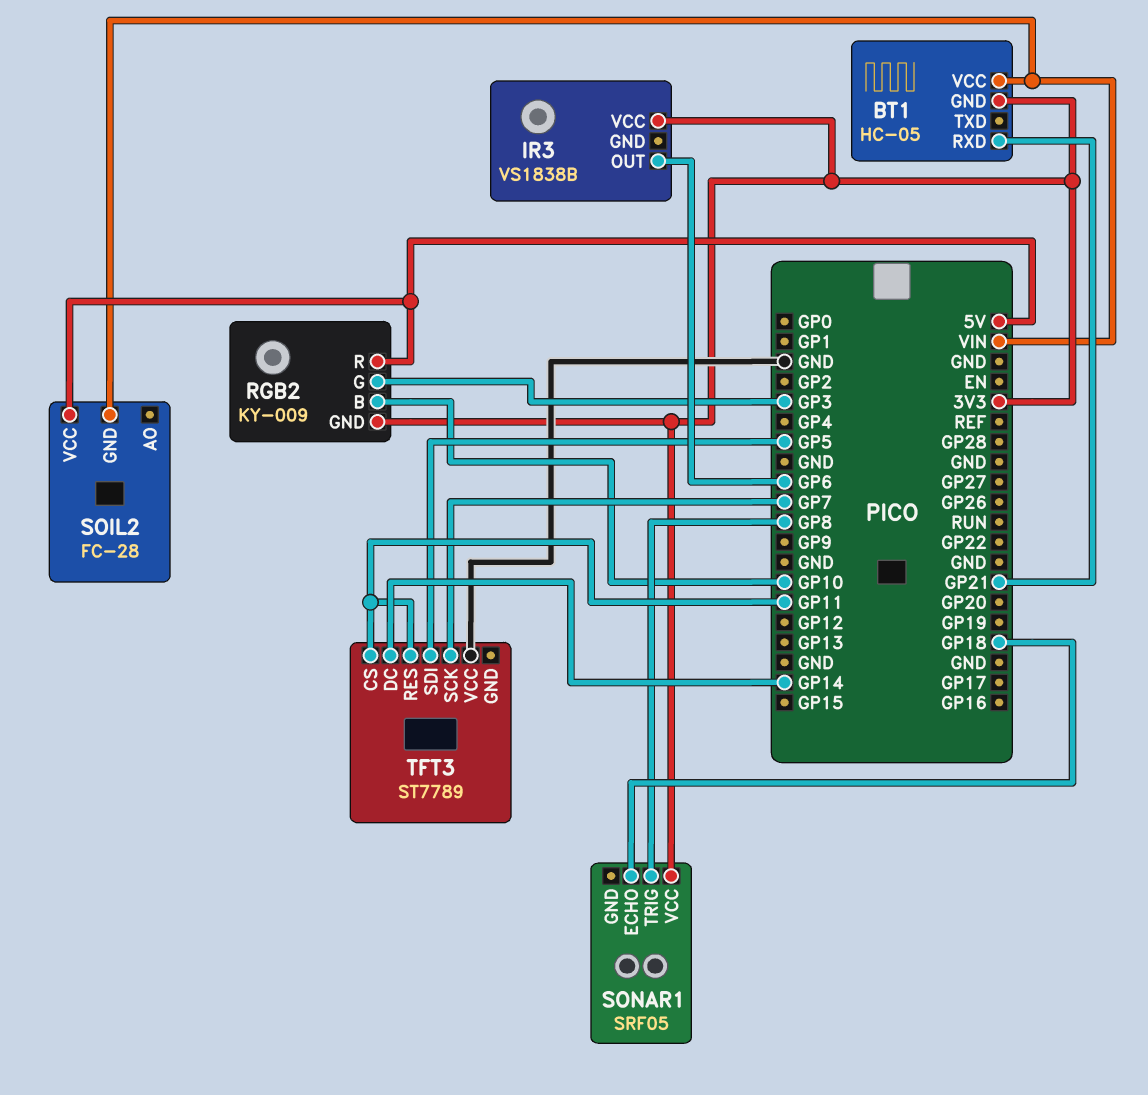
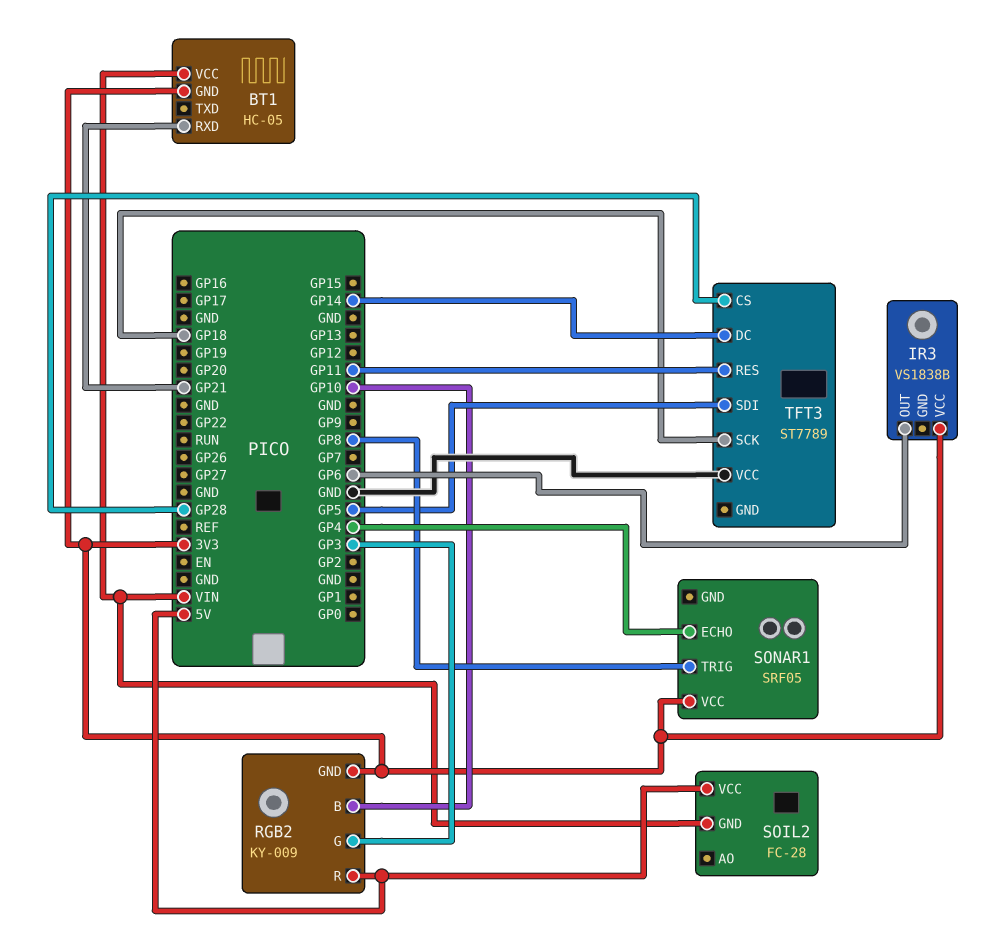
SONAR1 pin ECHO: GP18 -> GP4
TFT3 pin CS: GP11 -> GP28
TFT3 pin SCK: GP7 -> GP18

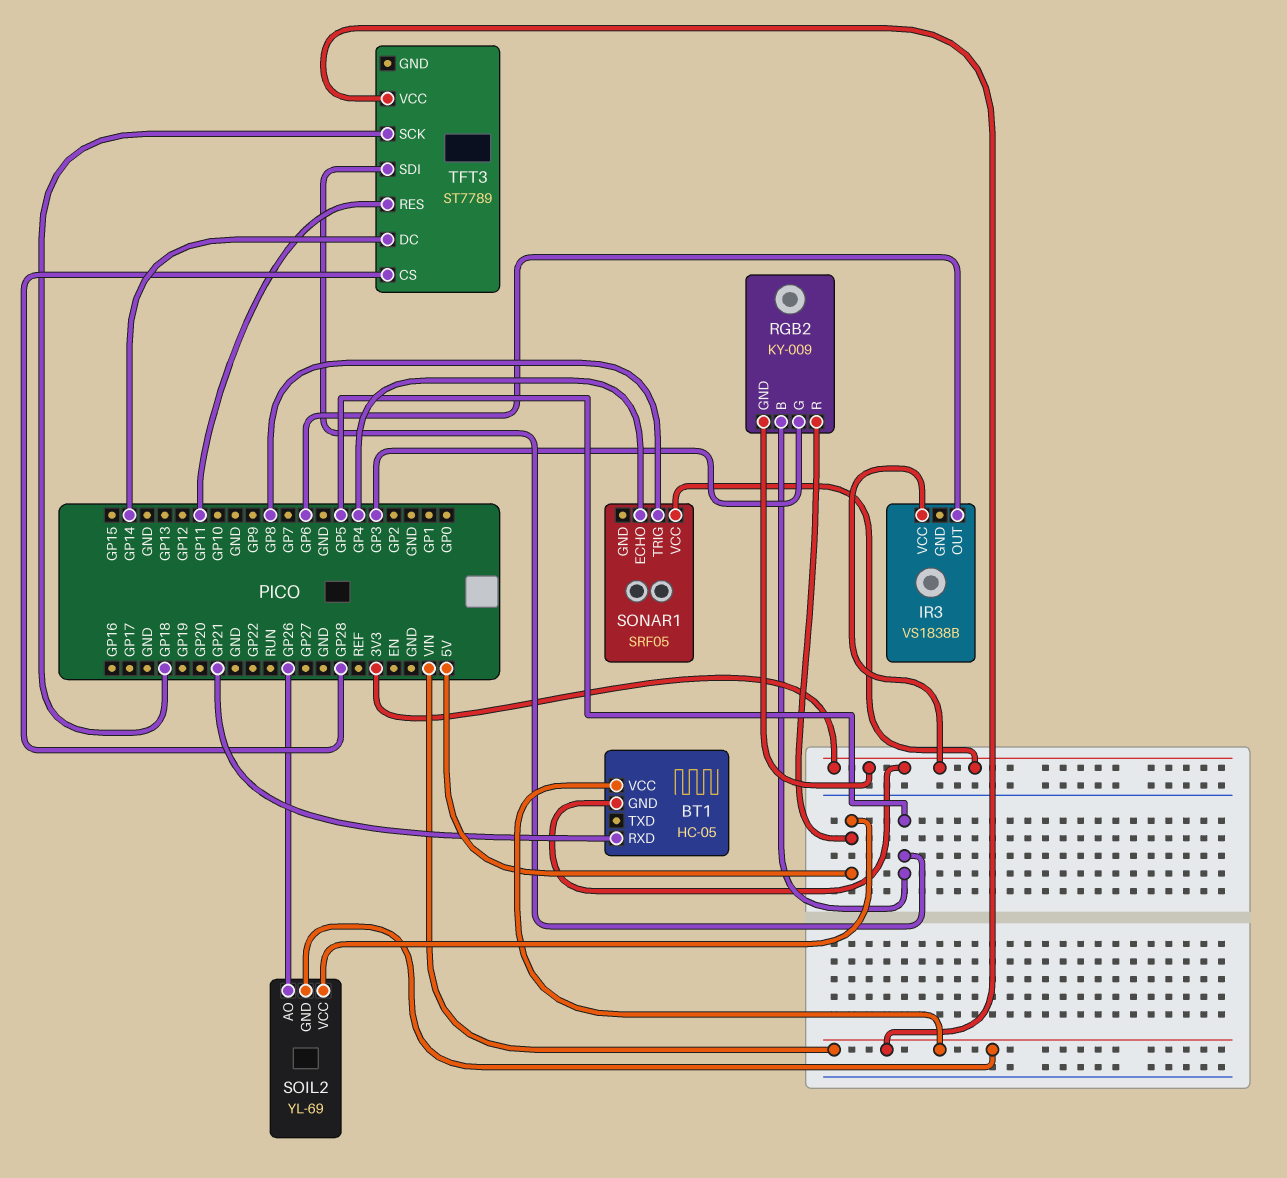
RGB2 pin B: GP10 -> GP5
SOIL2: FC-28 -> YL-69
SOIL2 pin AO: none -> GP26
TFT3 pin VCC: GND -> VIN

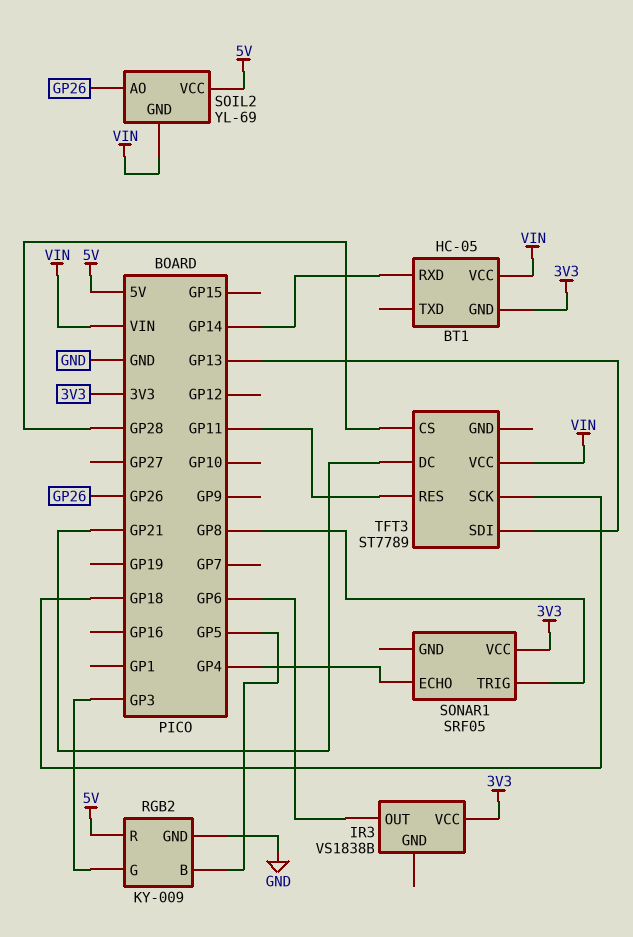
BT1 pin RXD: GP21 -> GP14
RGB2 pin GND: 3V3 -> GND
TFT3 pin DC: GP14 -> GP21
TFT3 pin SDI: GP5 -> GP13

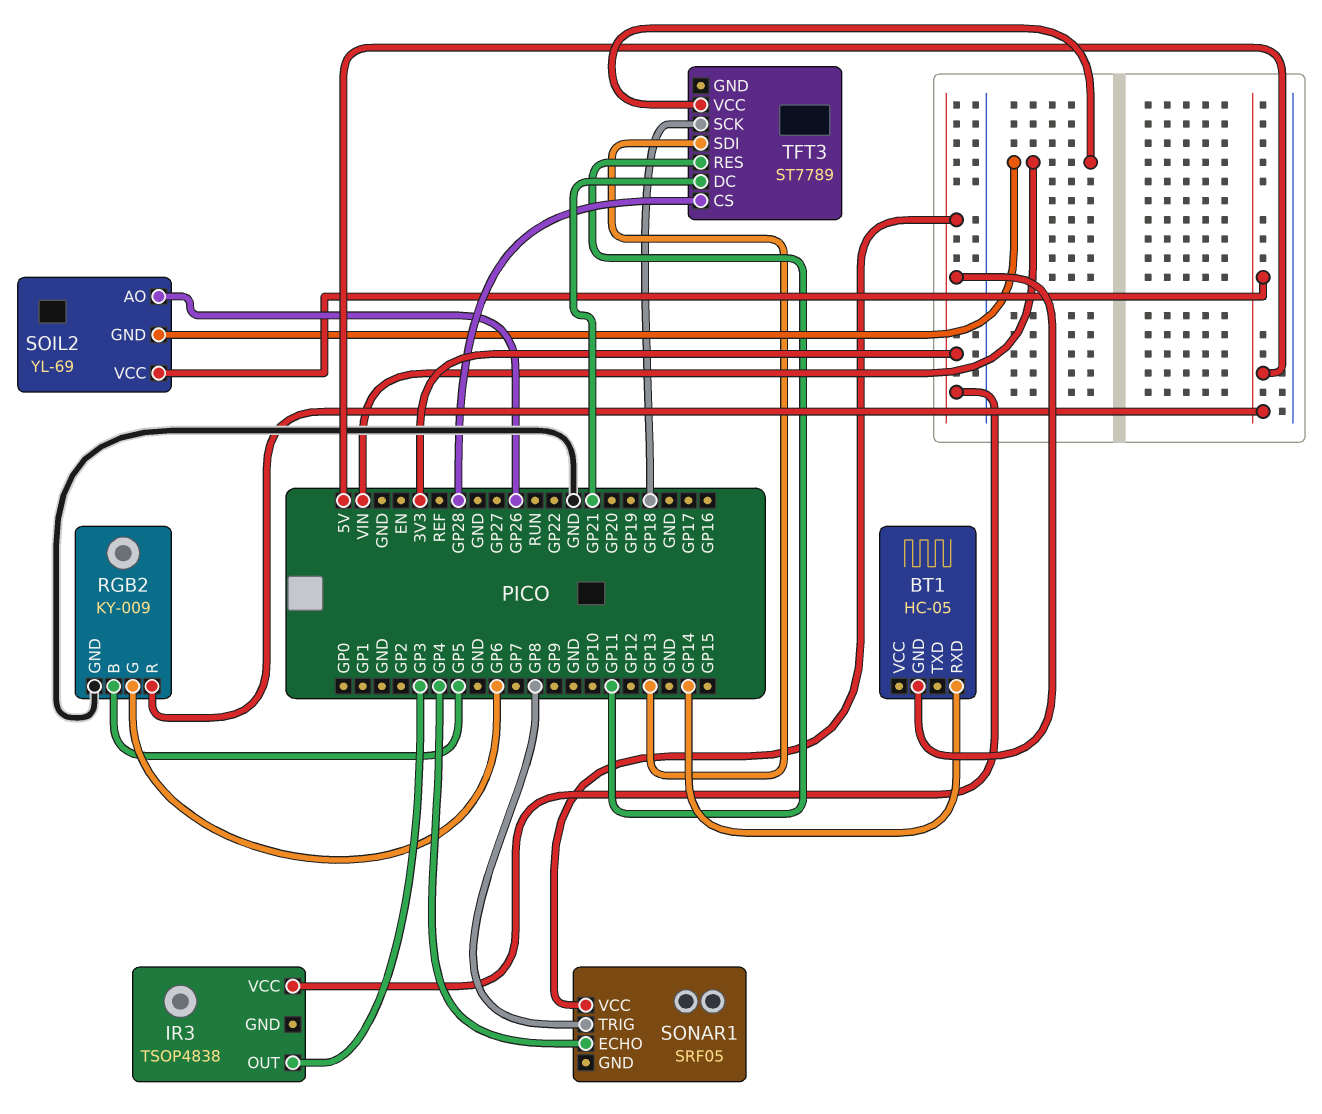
BT1 pin VCC: VIN -> none
IR3: VS1838B -> TSOP4838
IR3 pin OUT: GP6 -> GP3
RGB2 pin G: GP3 -> GP6

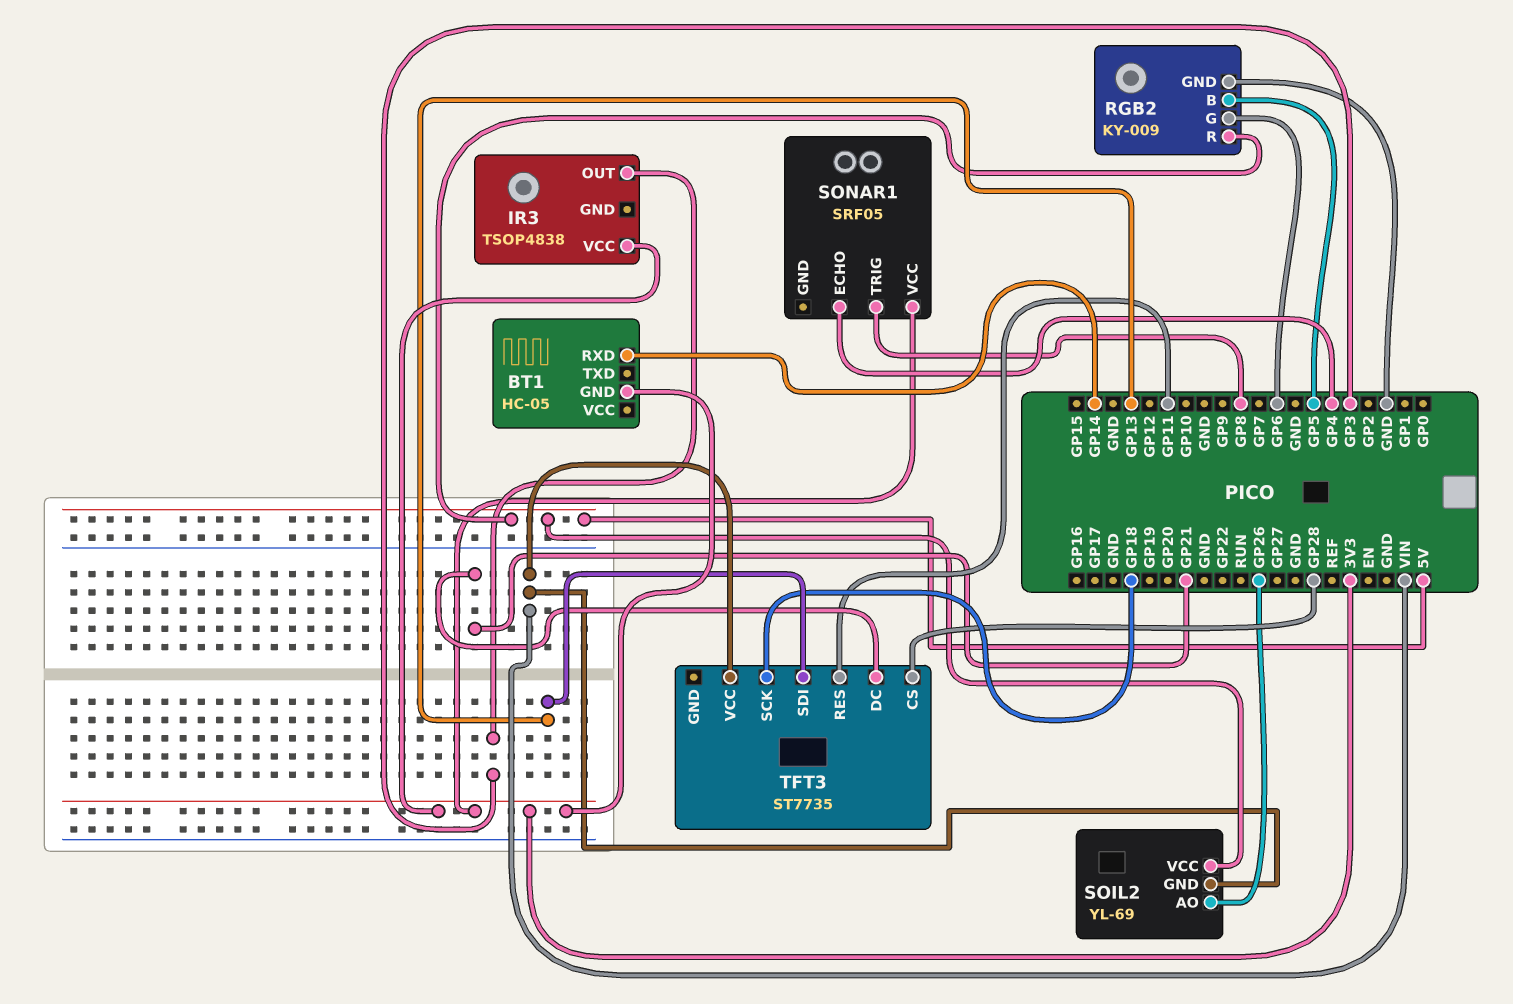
TFT3: ST7789 -> ST7735

